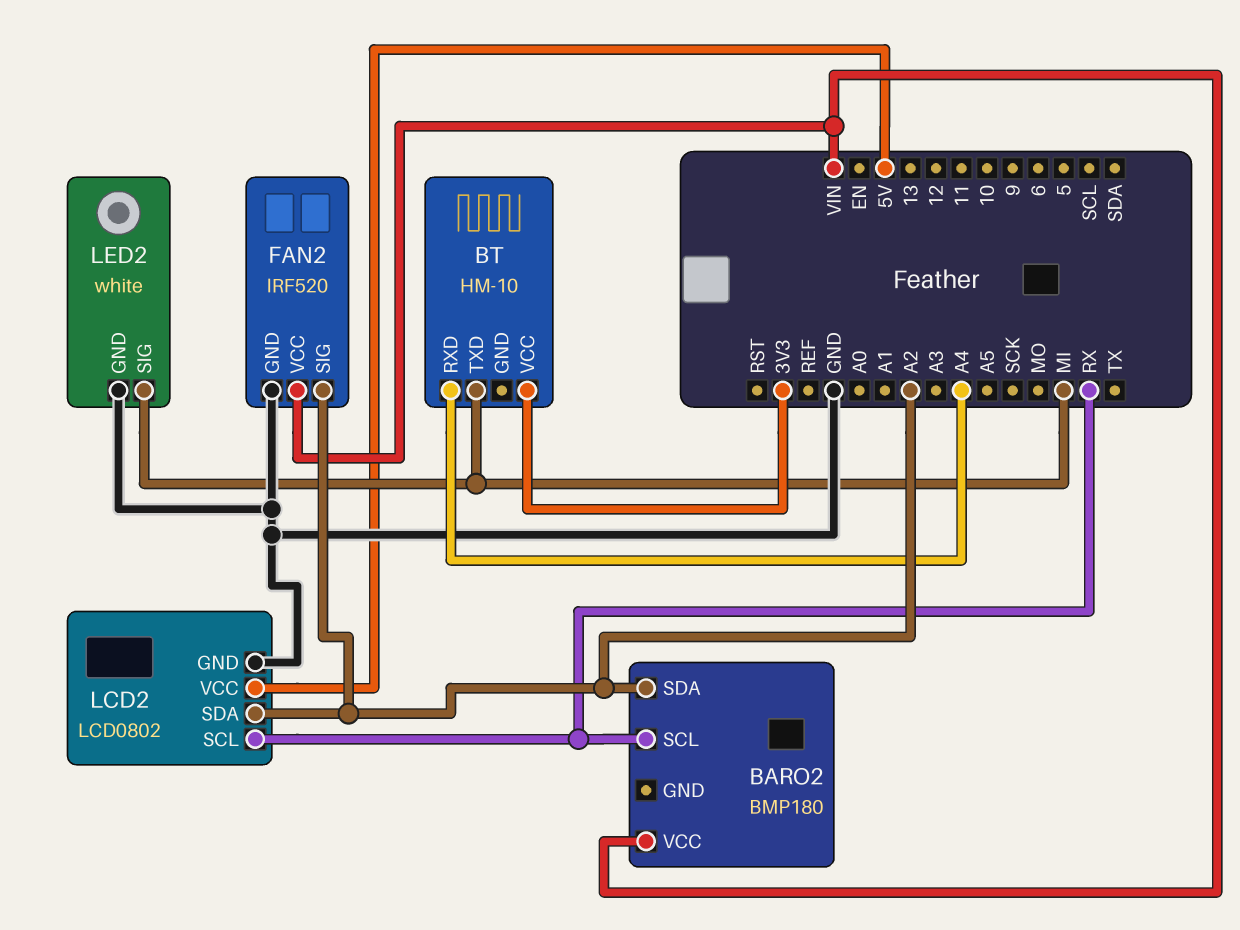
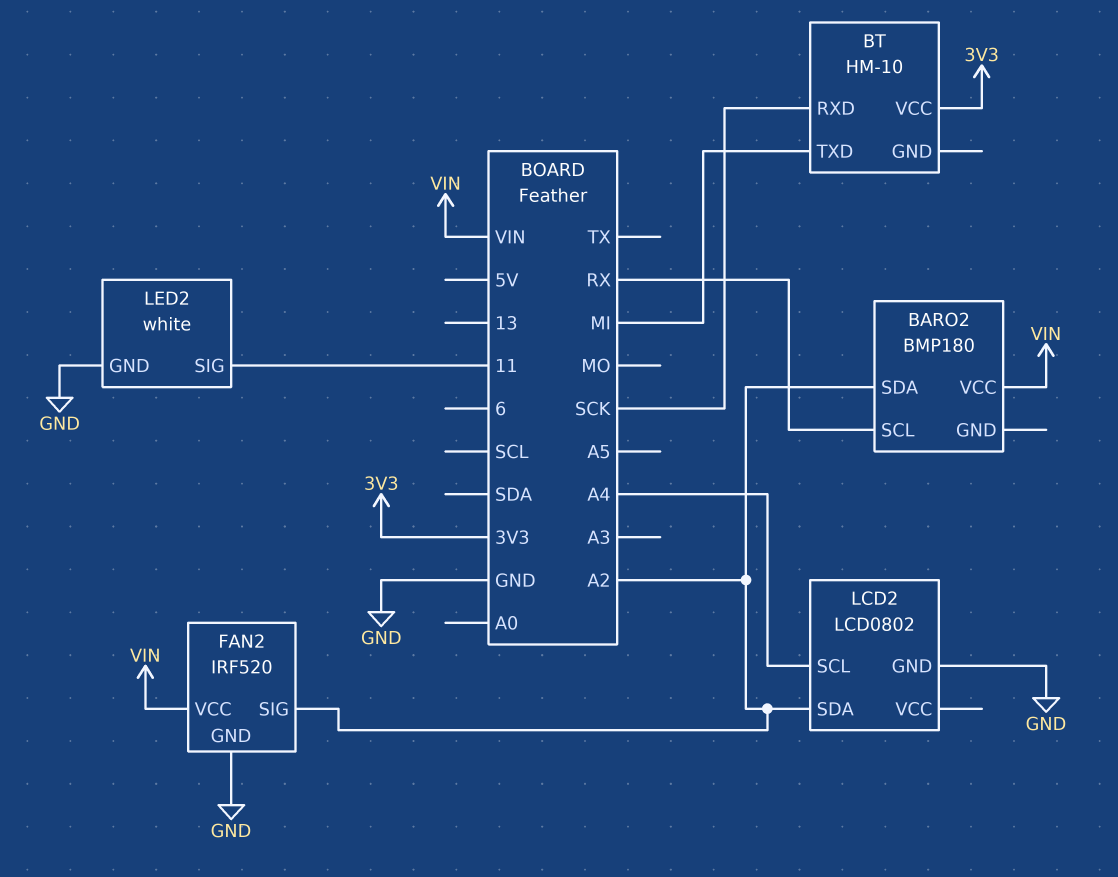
BT pin RXD: A4 -> SCK
LCD2 pin SCL: RX -> A4
LCD2 pin VCC: 5V -> none
LED2 pin SIG: MI -> 11

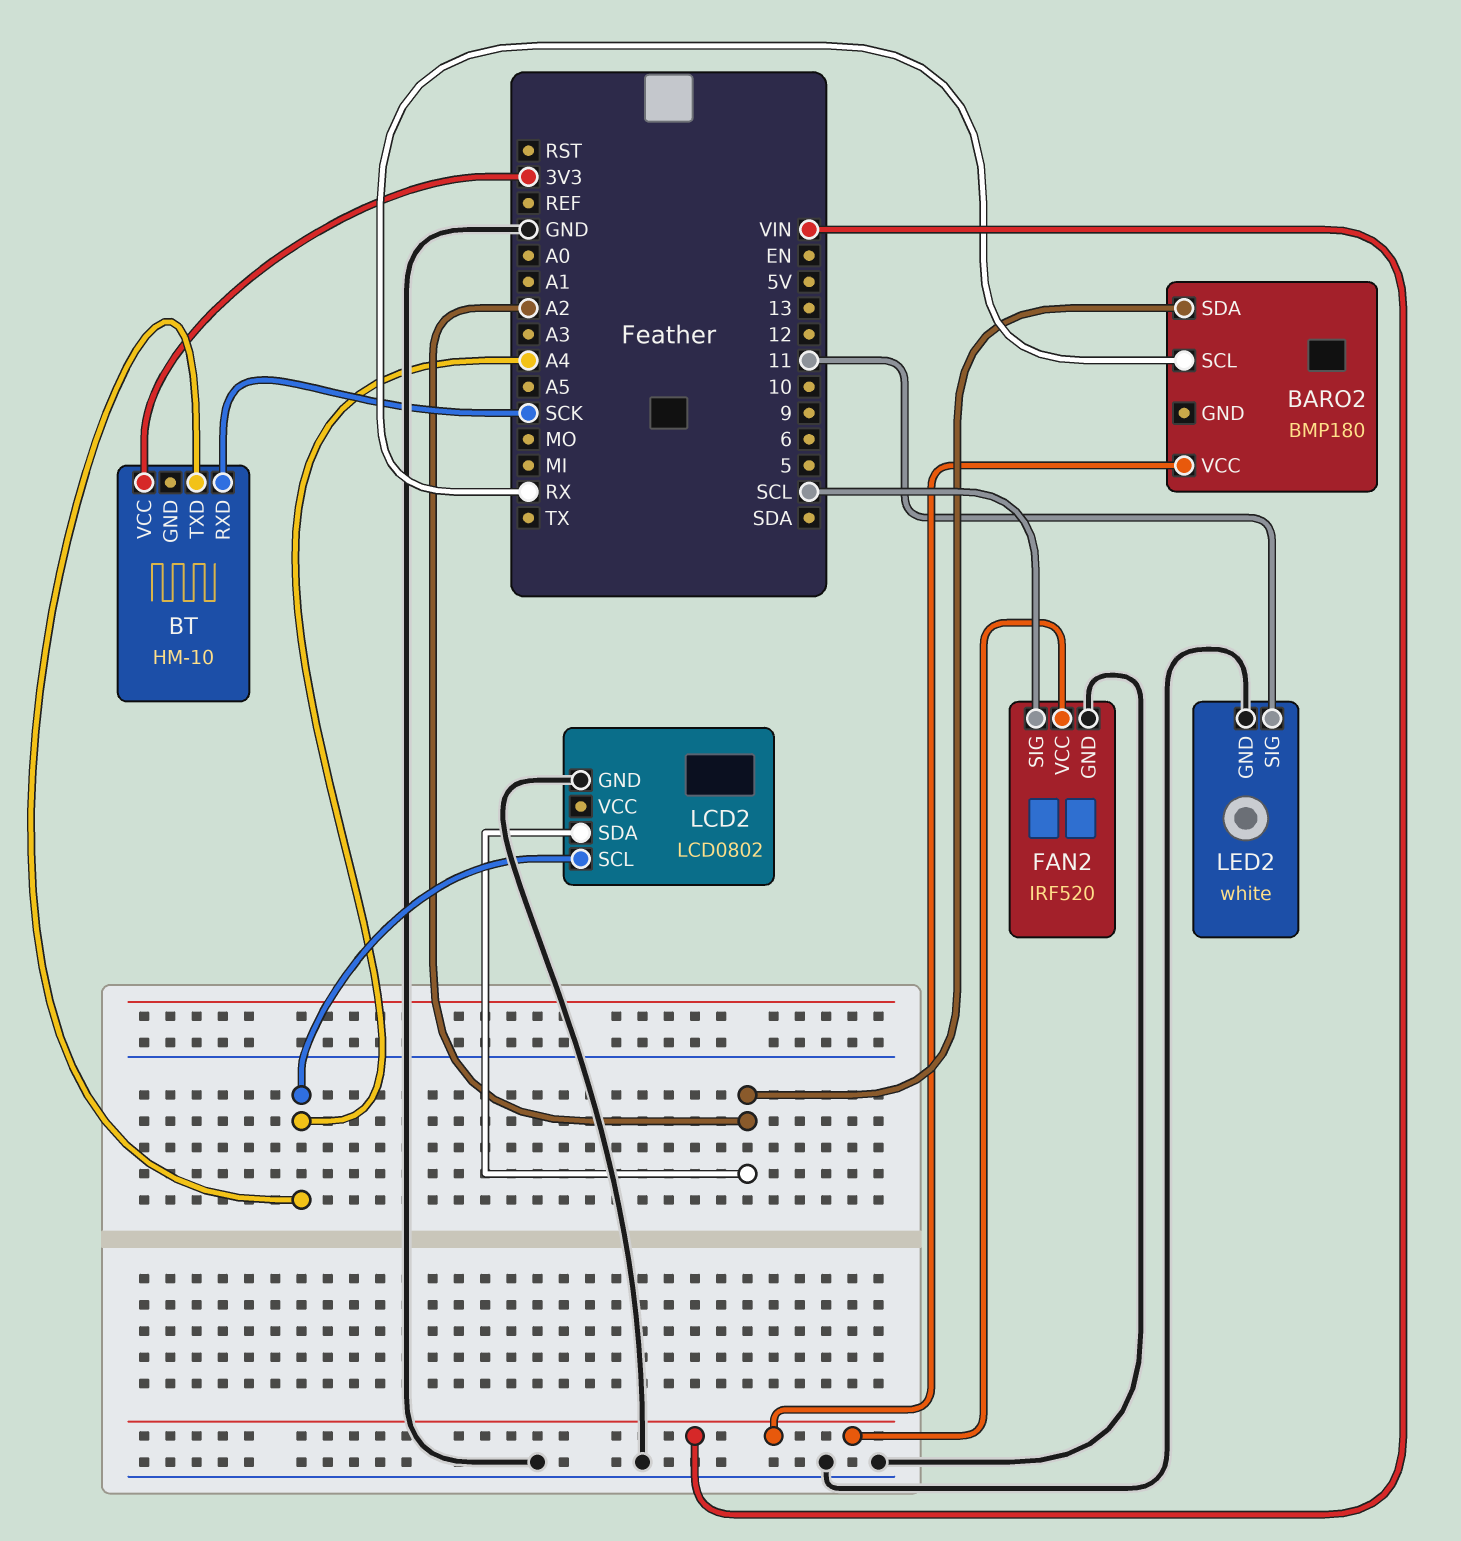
BT pin TXD: MI -> A4
FAN2 pin SIG: A2 -> SCL

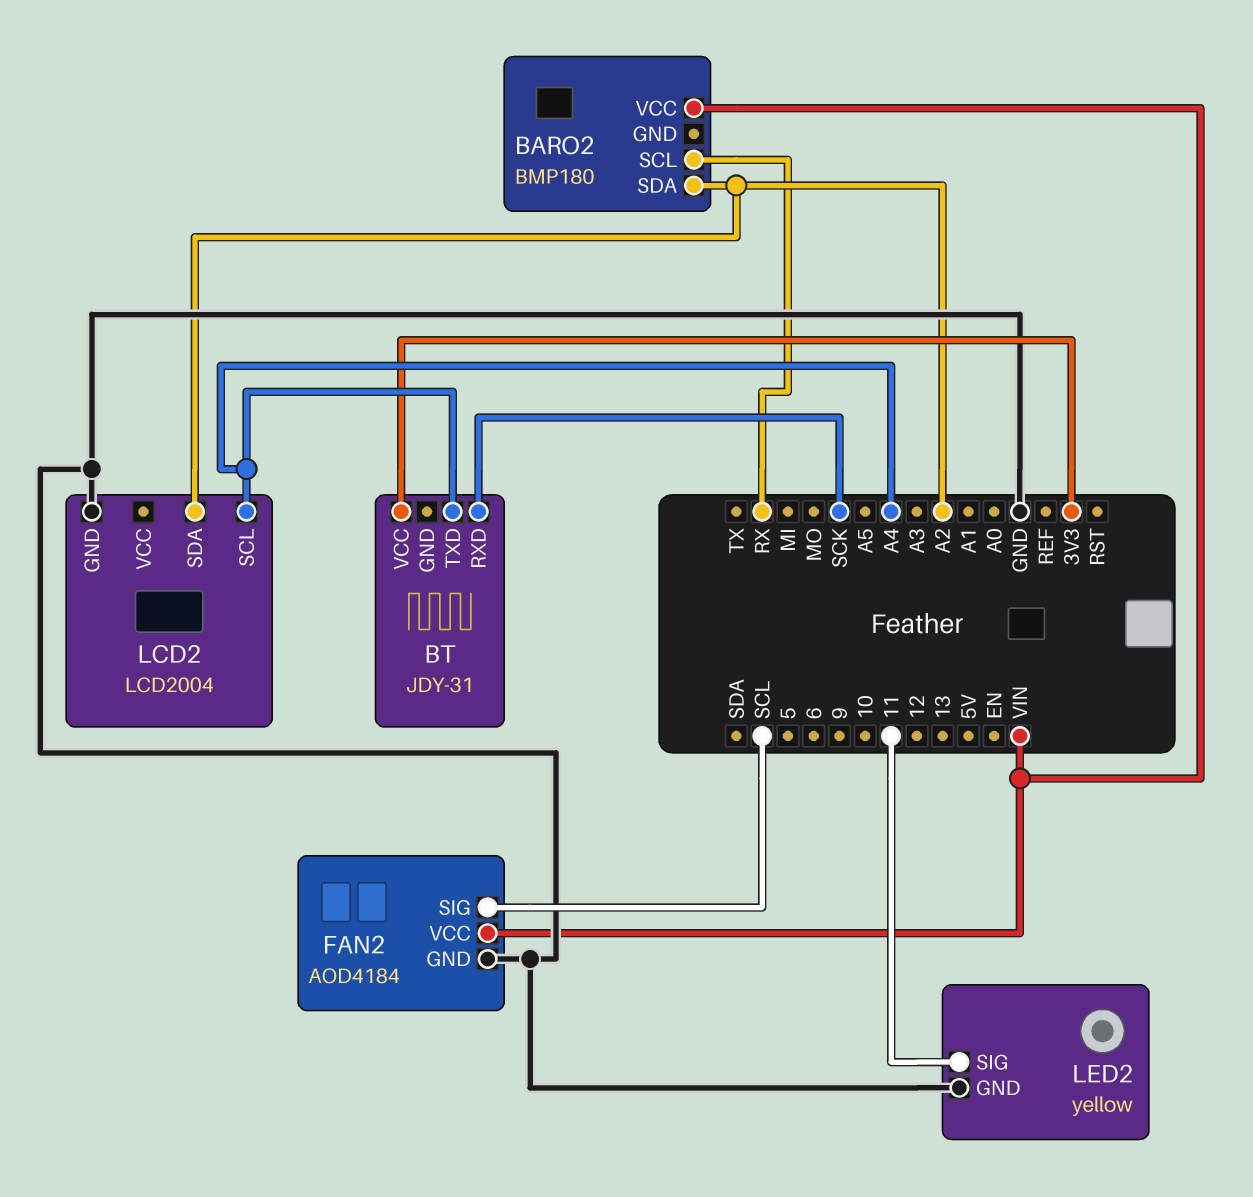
BT: HM-10 -> JDY-31
FAN2: IRF520 -> AOD4184
LCD2: LCD0802 -> LCD2004
LED2: white -> yellow

